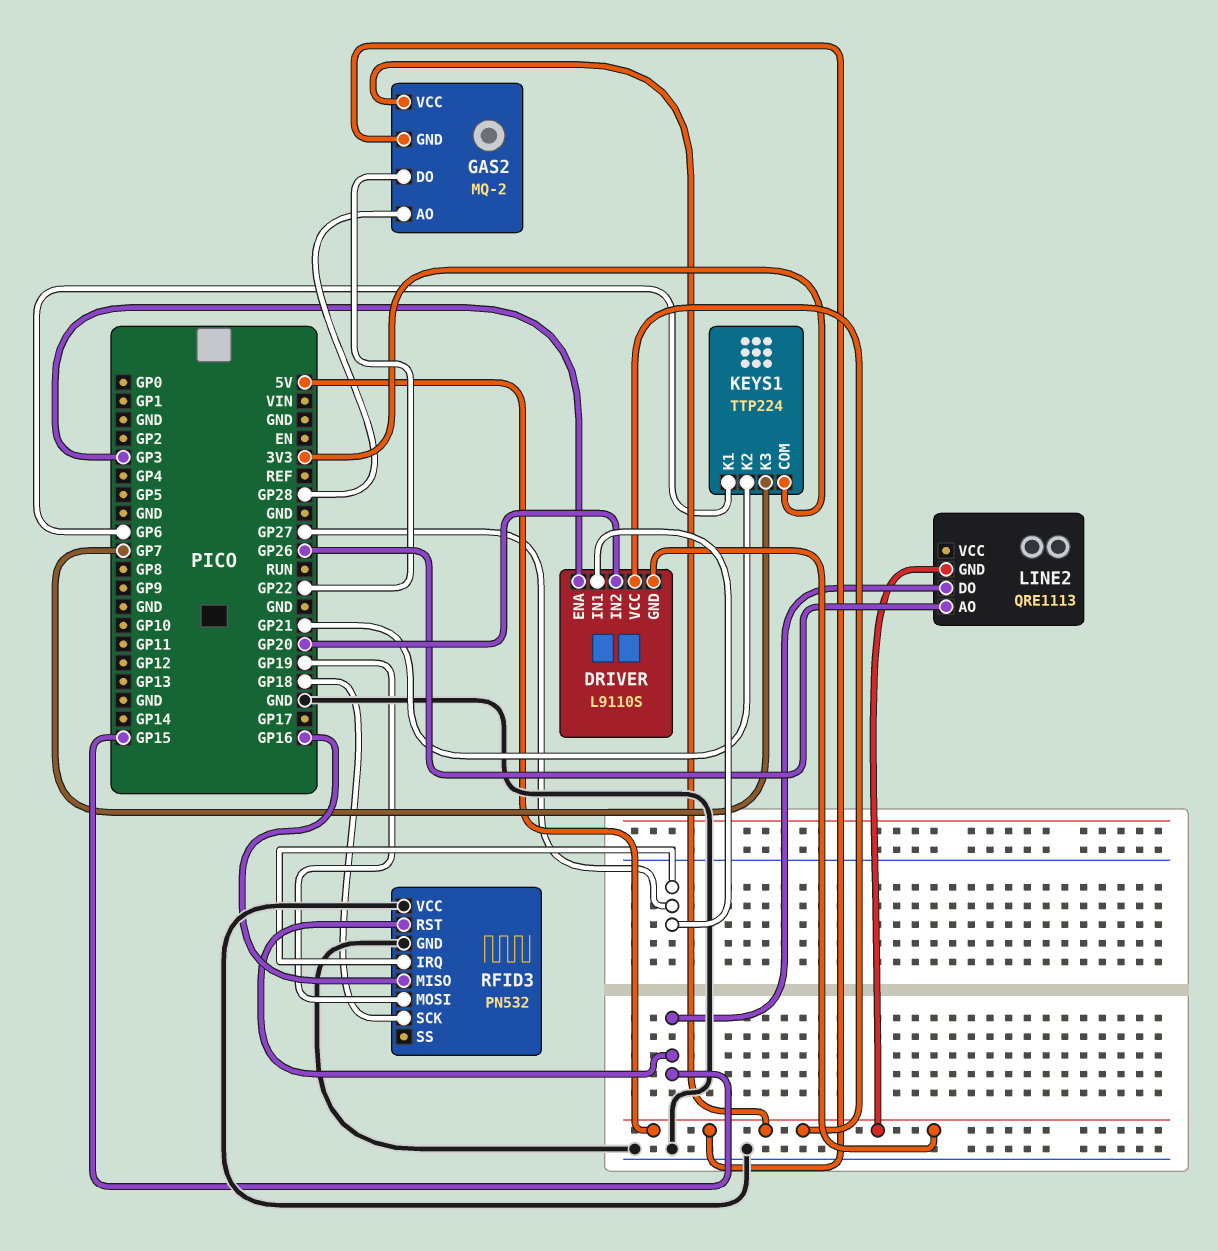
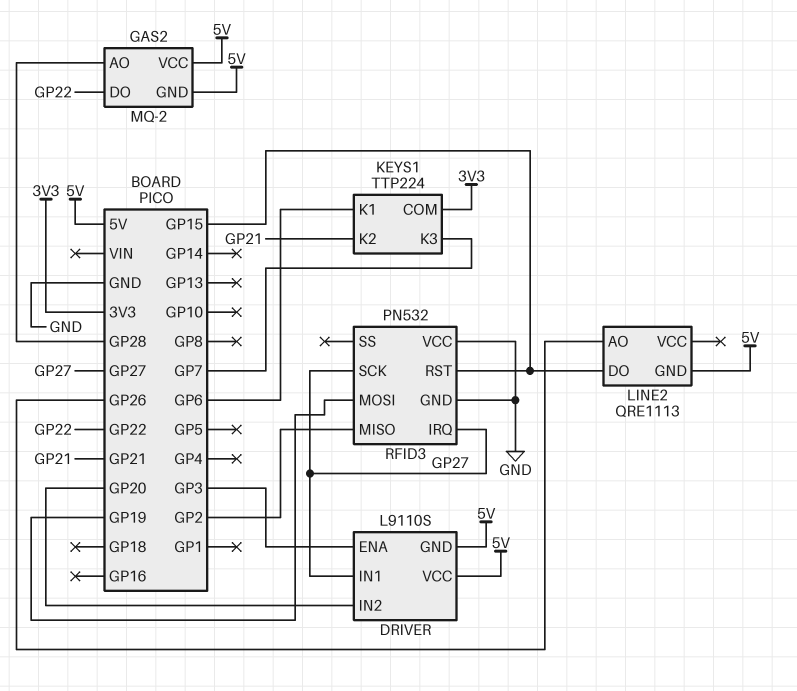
RFID3 pin MISO: GP16 -> GP2
RFID3 pin SCK: GP18 -> GP27

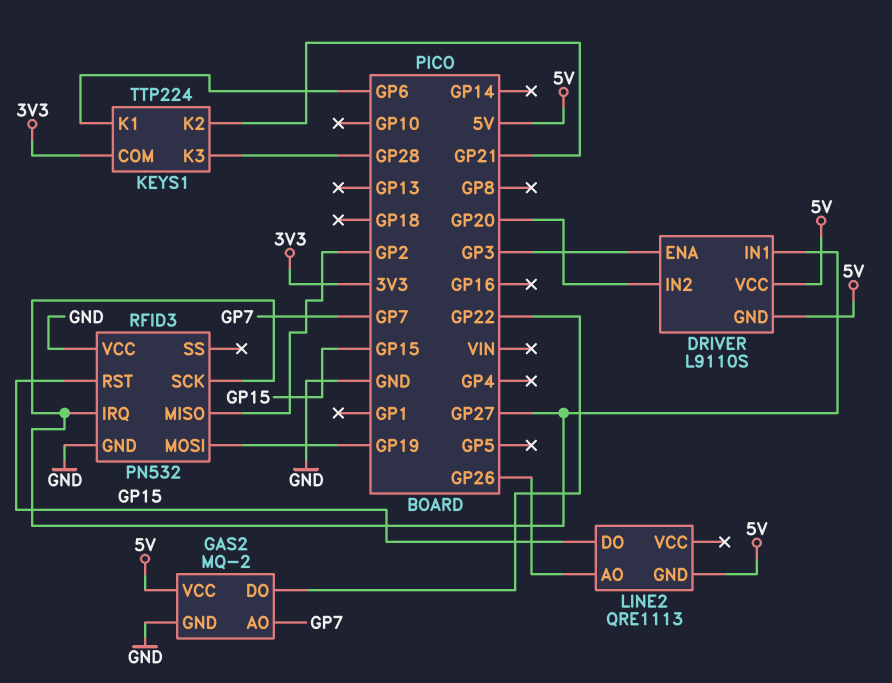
GAS2 pin AO: GP28 -> GP7
GAS2 pin GND: 5V -> GND
KEYS1 pin K3: GP7 -> GP28

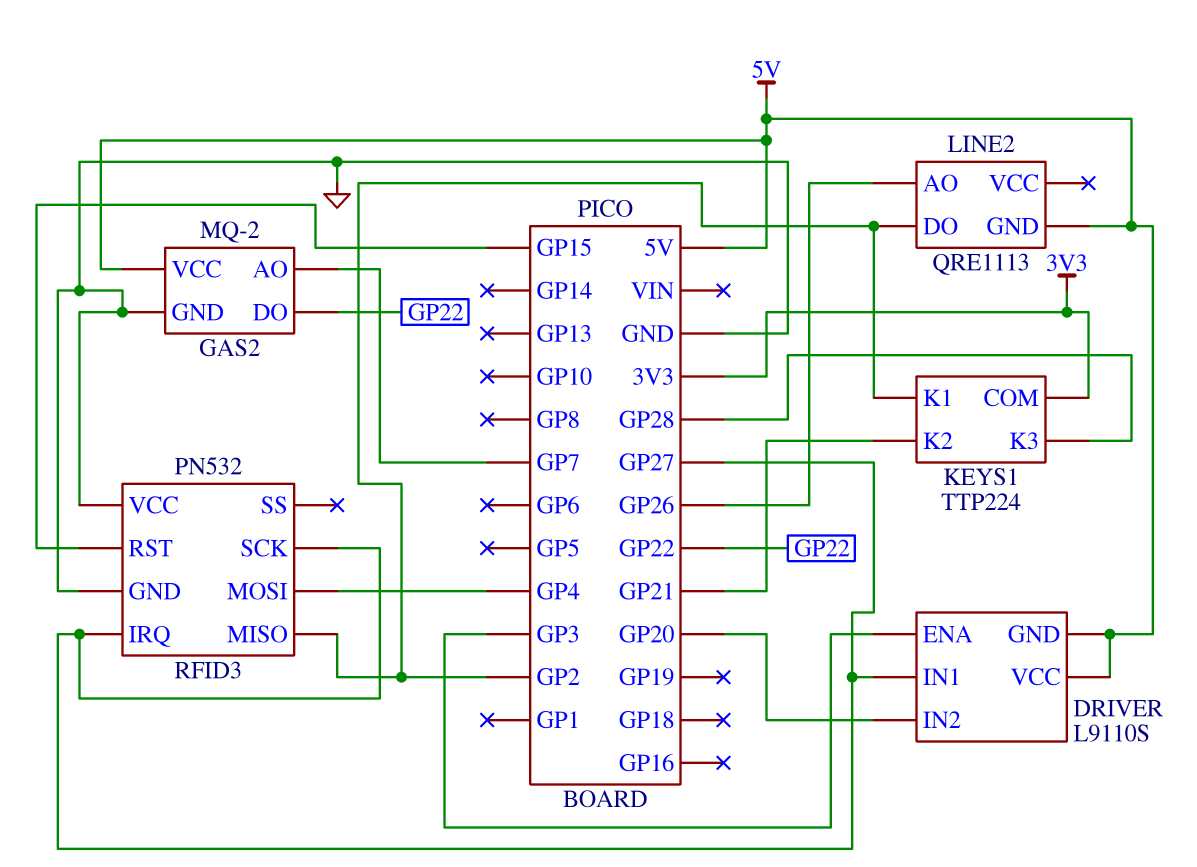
KEYS1 pin K1: GP6 -> GP2
LINE2 pin DO: GP15 -> GP2
RFID3 pin MOSI: GP19 -> GP4

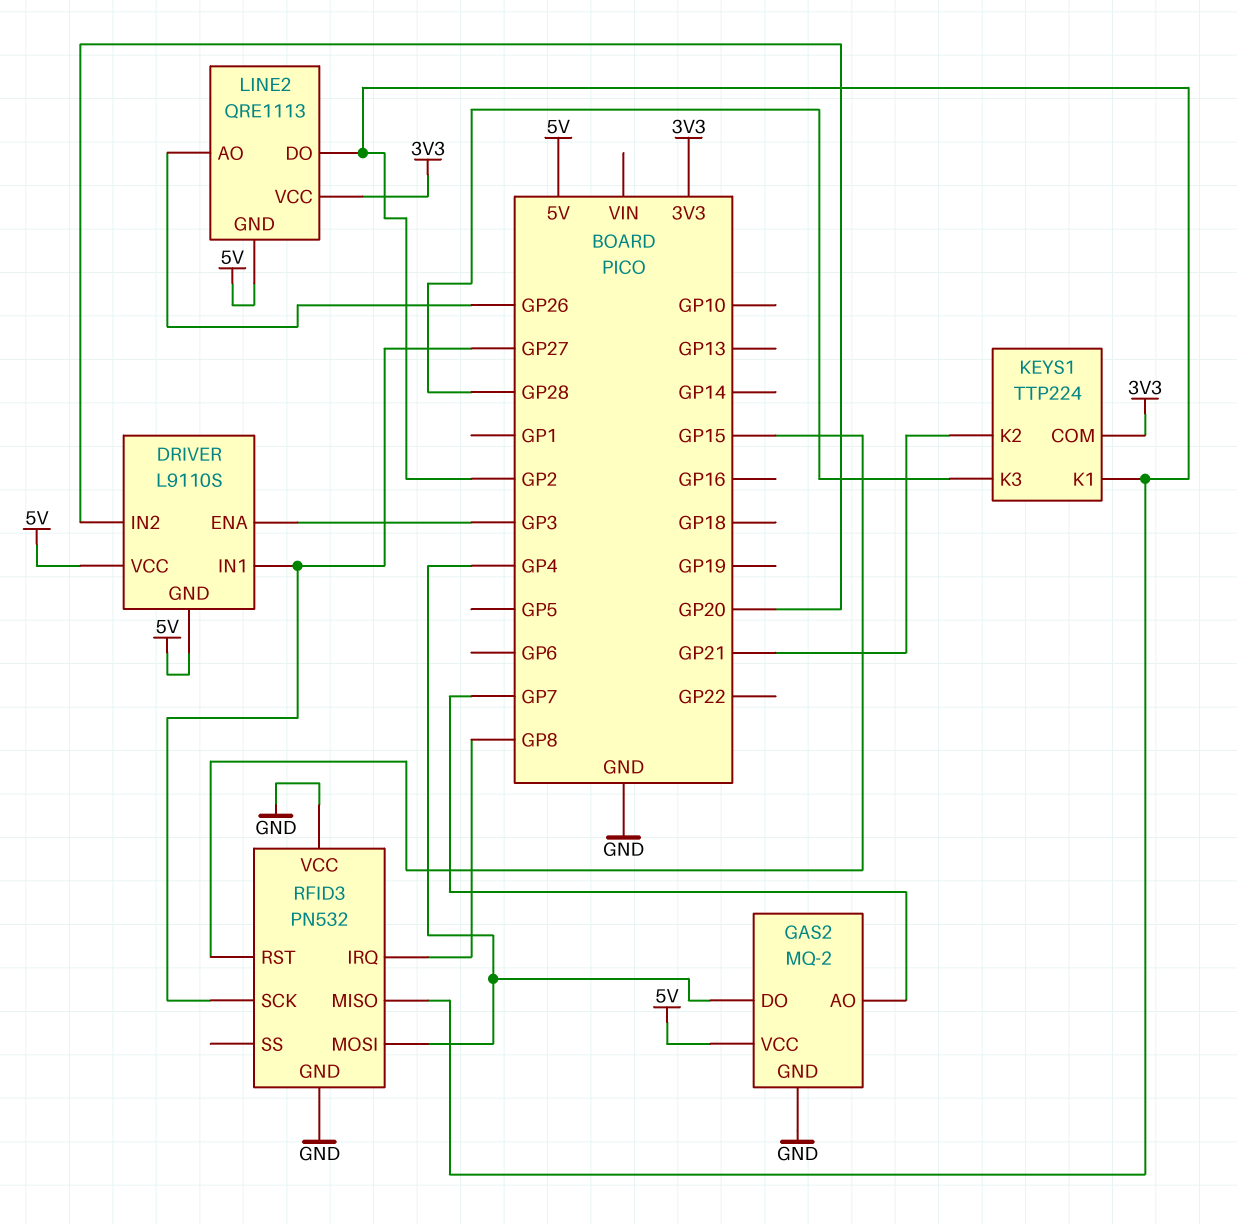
GAS2 pin DO: GP22 -> GP4
LINE2 pin VCC: none -> 3V3
RFID3 pin IRQ: GP27 -> GP8

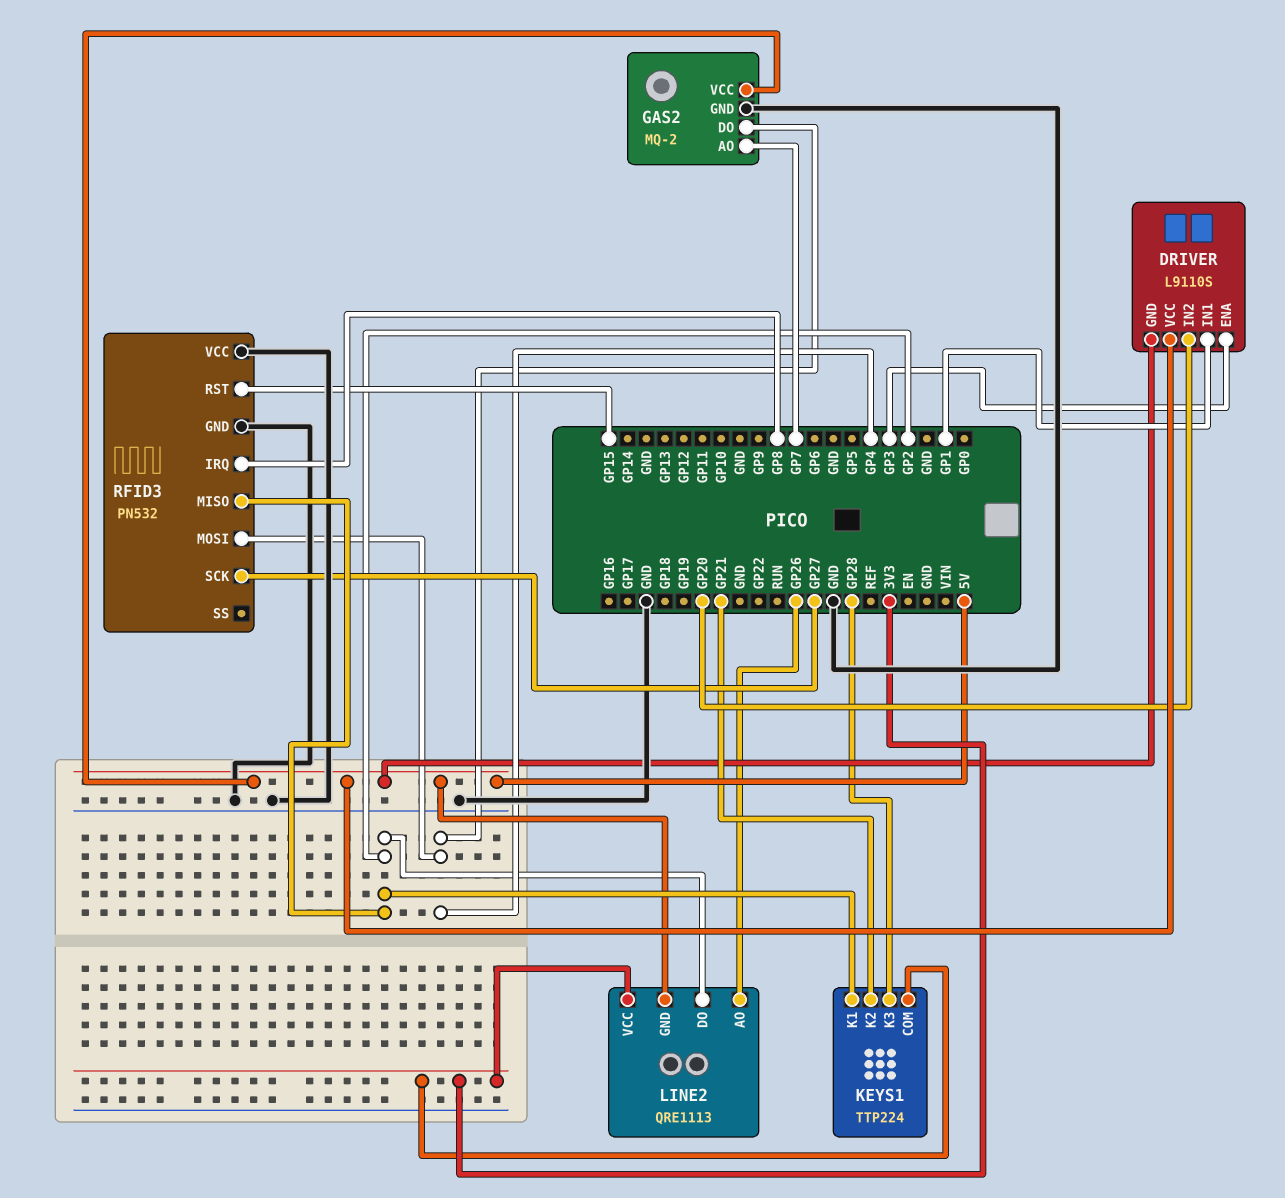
DRIVER pin IN1: GP27 -> GP1

